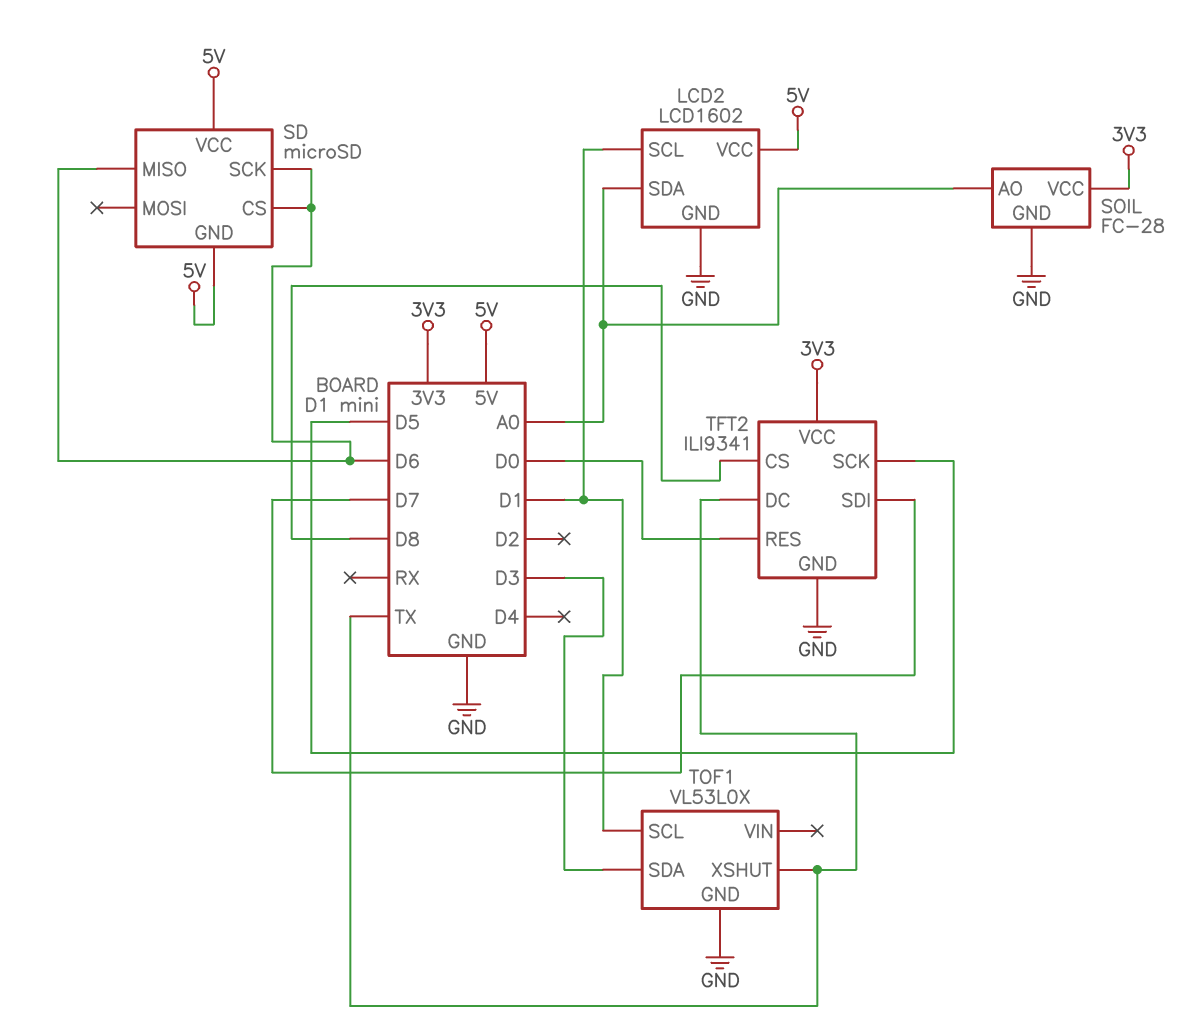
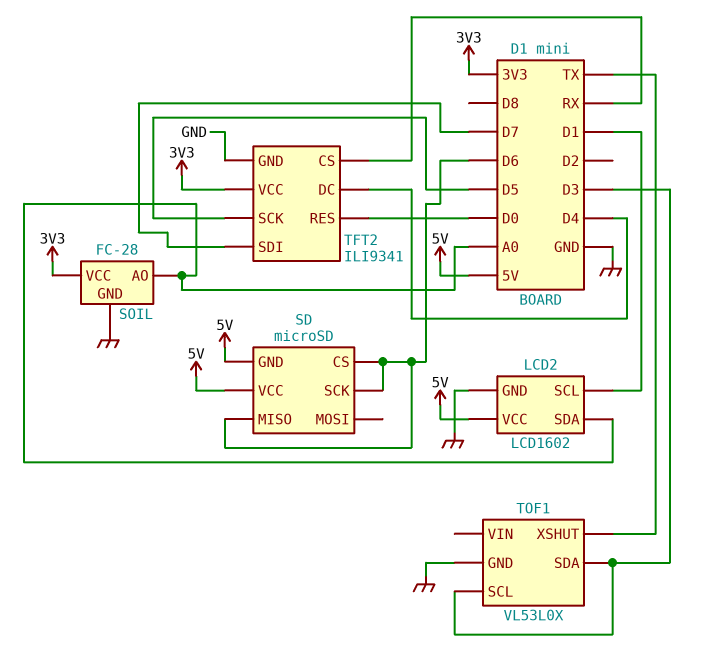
TFT2 pin CS: D8 -> RX
TFT2 pin DC: TX -> D4
TOF1 pin SCL: D1 -> D3

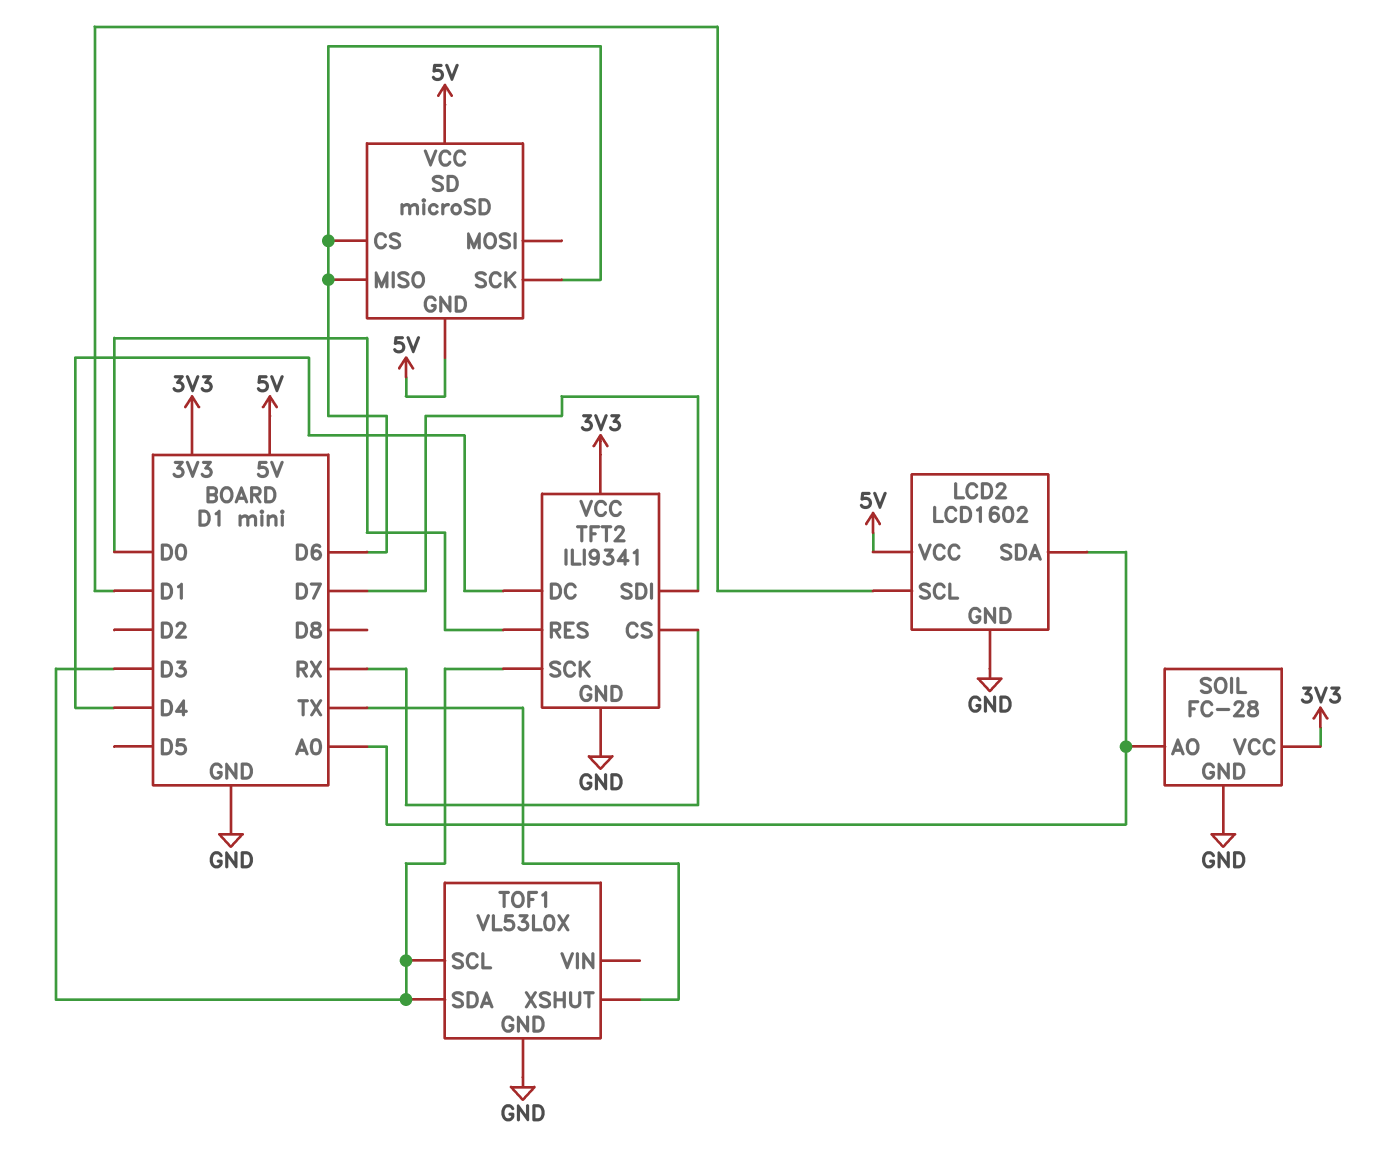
TFT2 pin SCK: D5 -> D3

